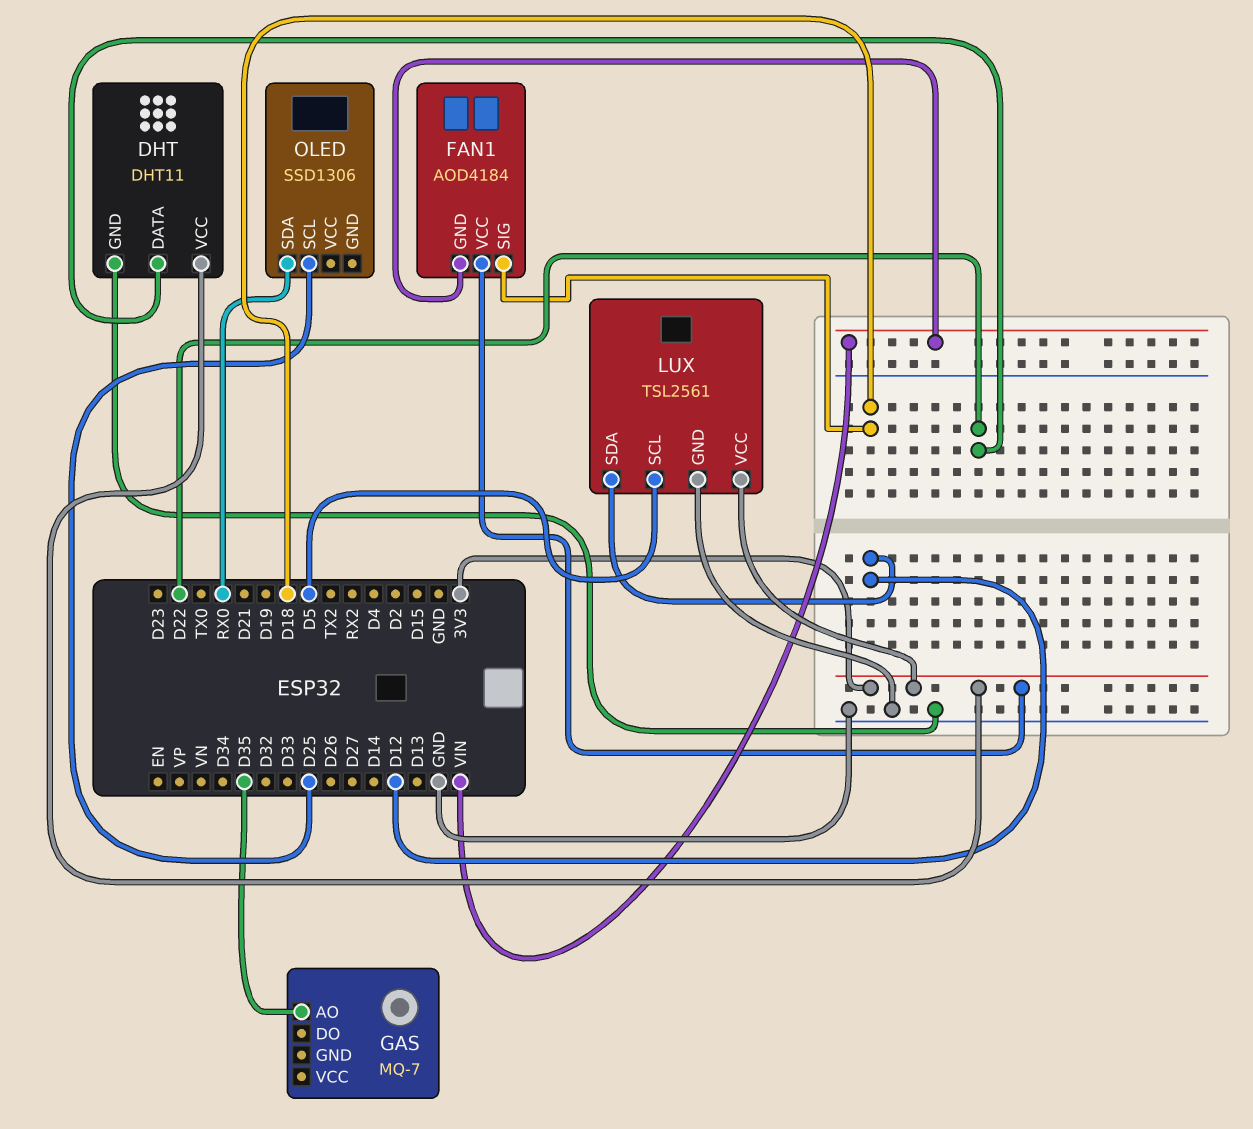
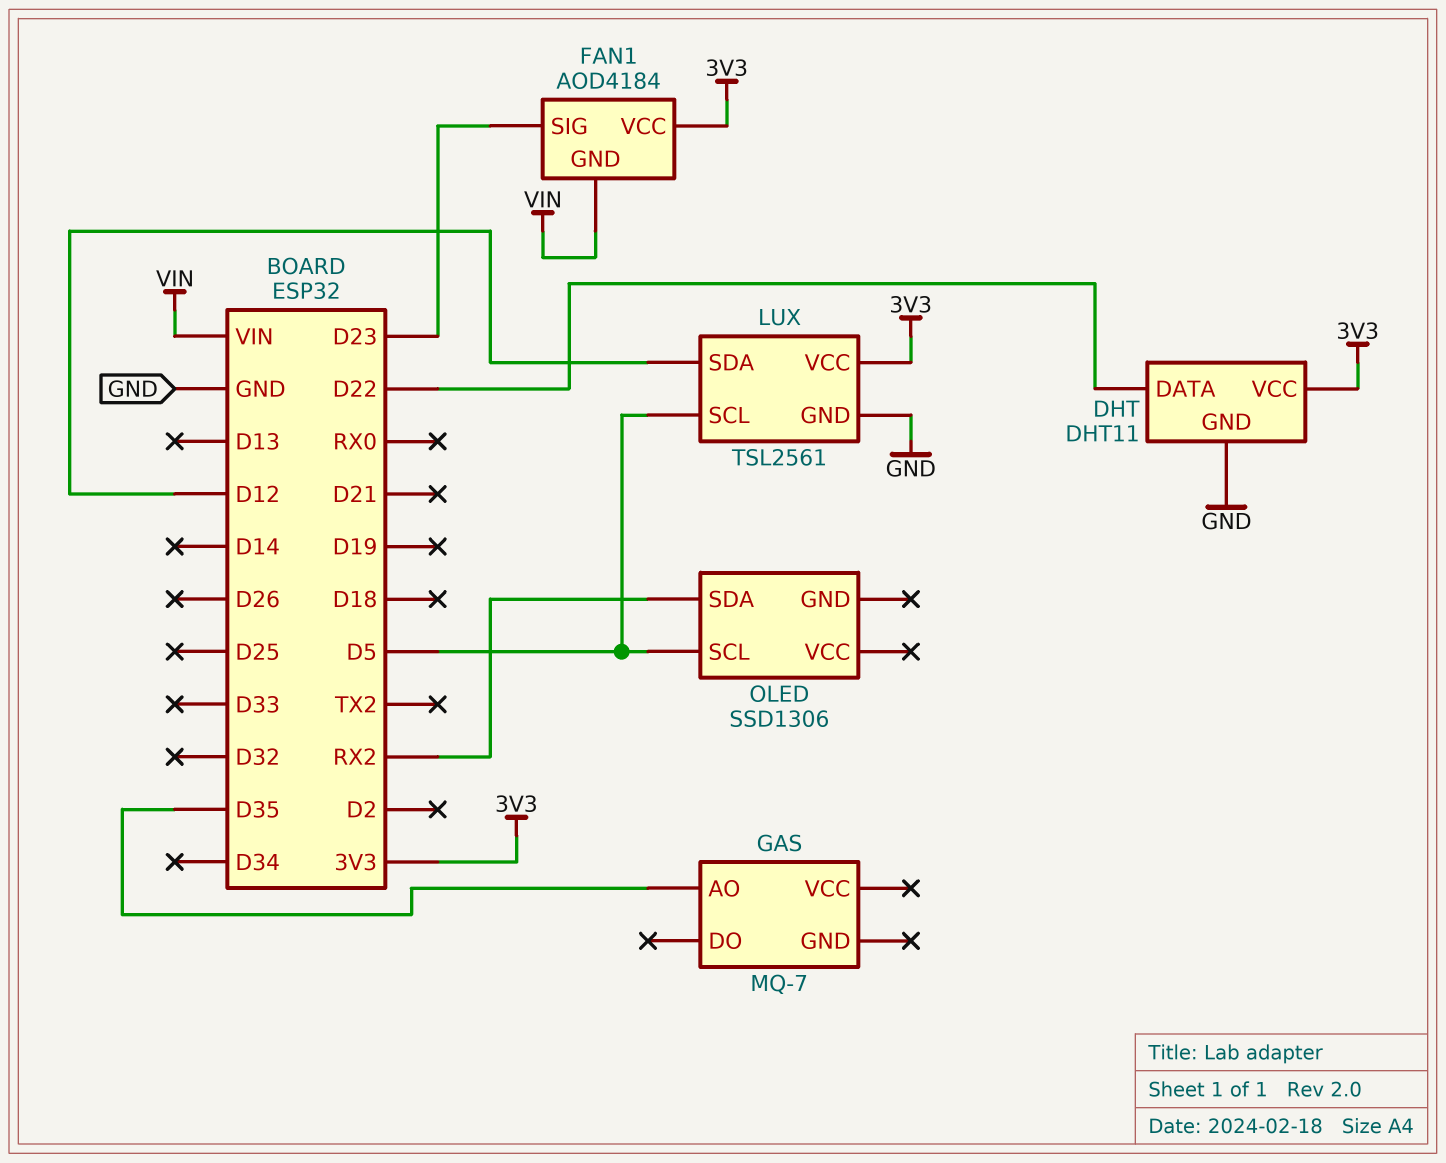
FAN1 pin SIG: D18 -> D23
OLED pin SCL: D25 -> D5
OLED pin SDA: RX0 -> RX2

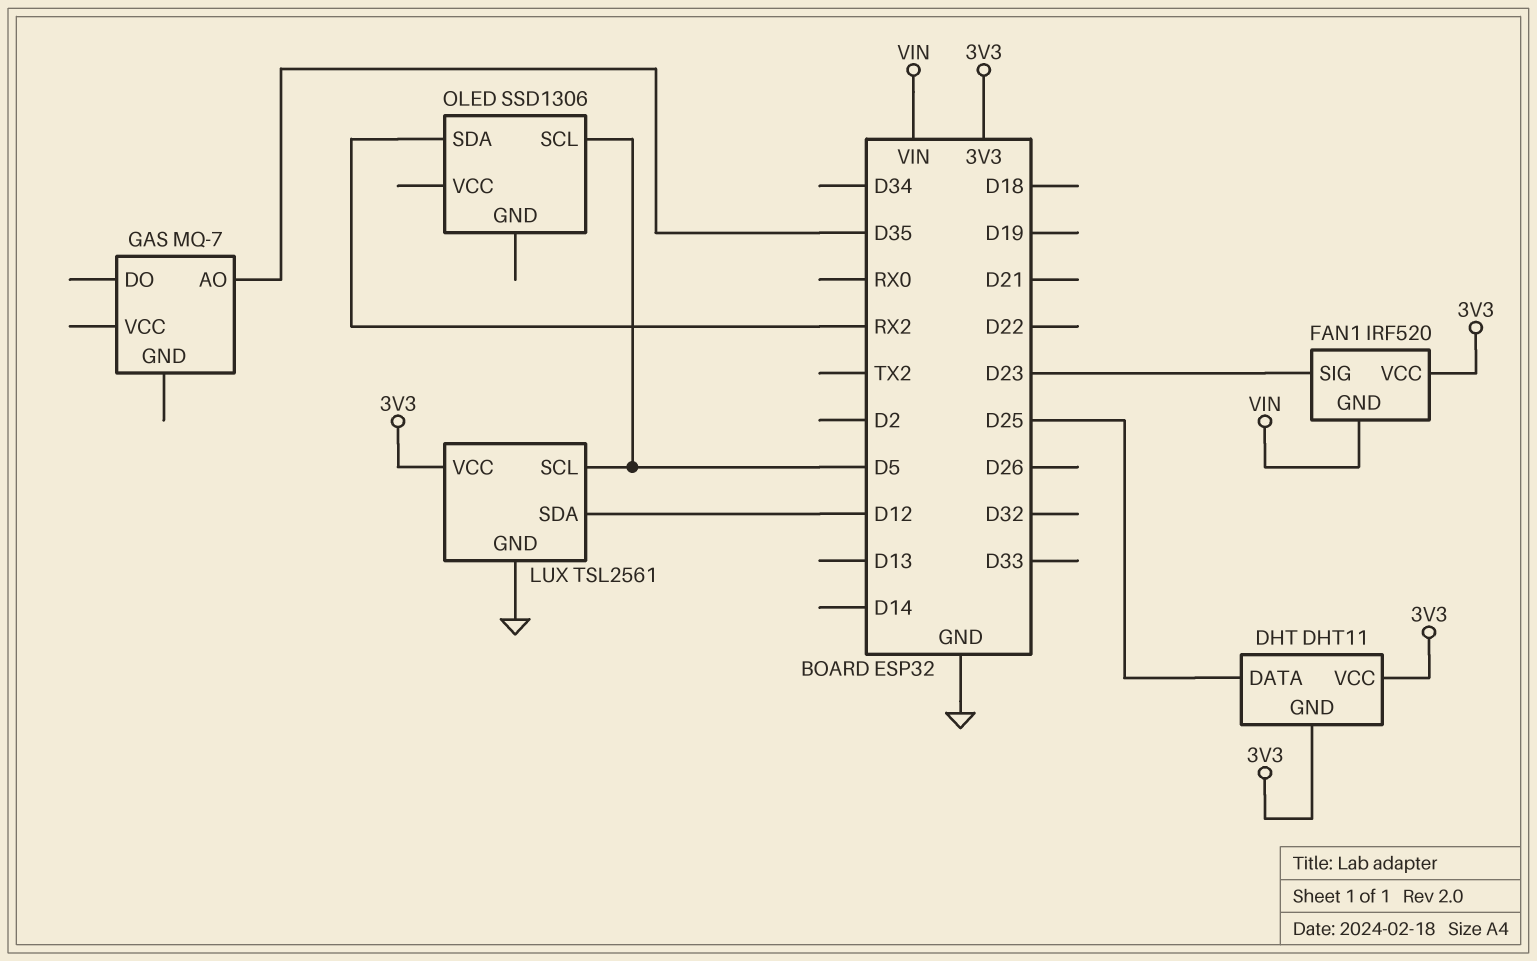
DHT pin DATA: D22 -> D25
DHT pin GND: GND -> 3V3
FAN1: AOD4184 -> IRF520

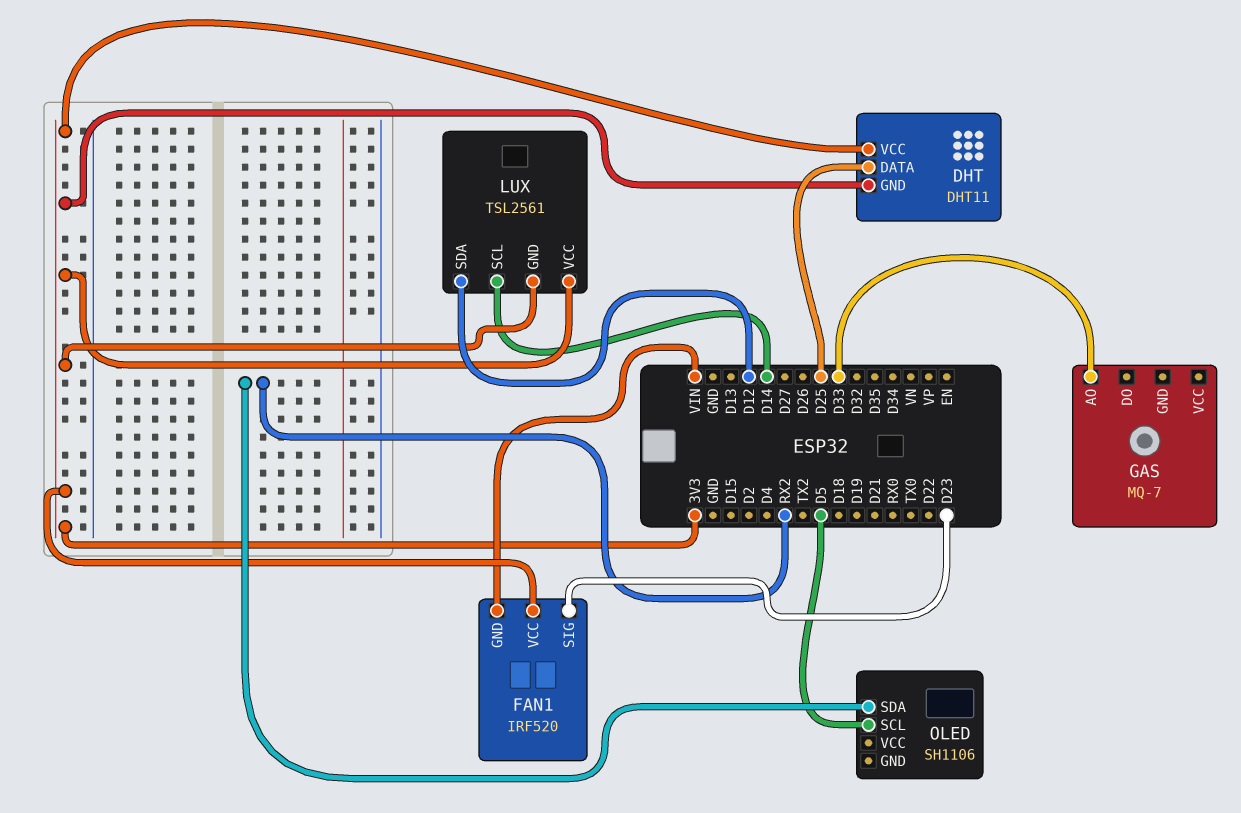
GAS pin AO: D35 -> D33
LUX pin GND: GND -> 3V3
LUX pin SCL: D5 -> D14
OLED: SSD1306 -> SH1106

